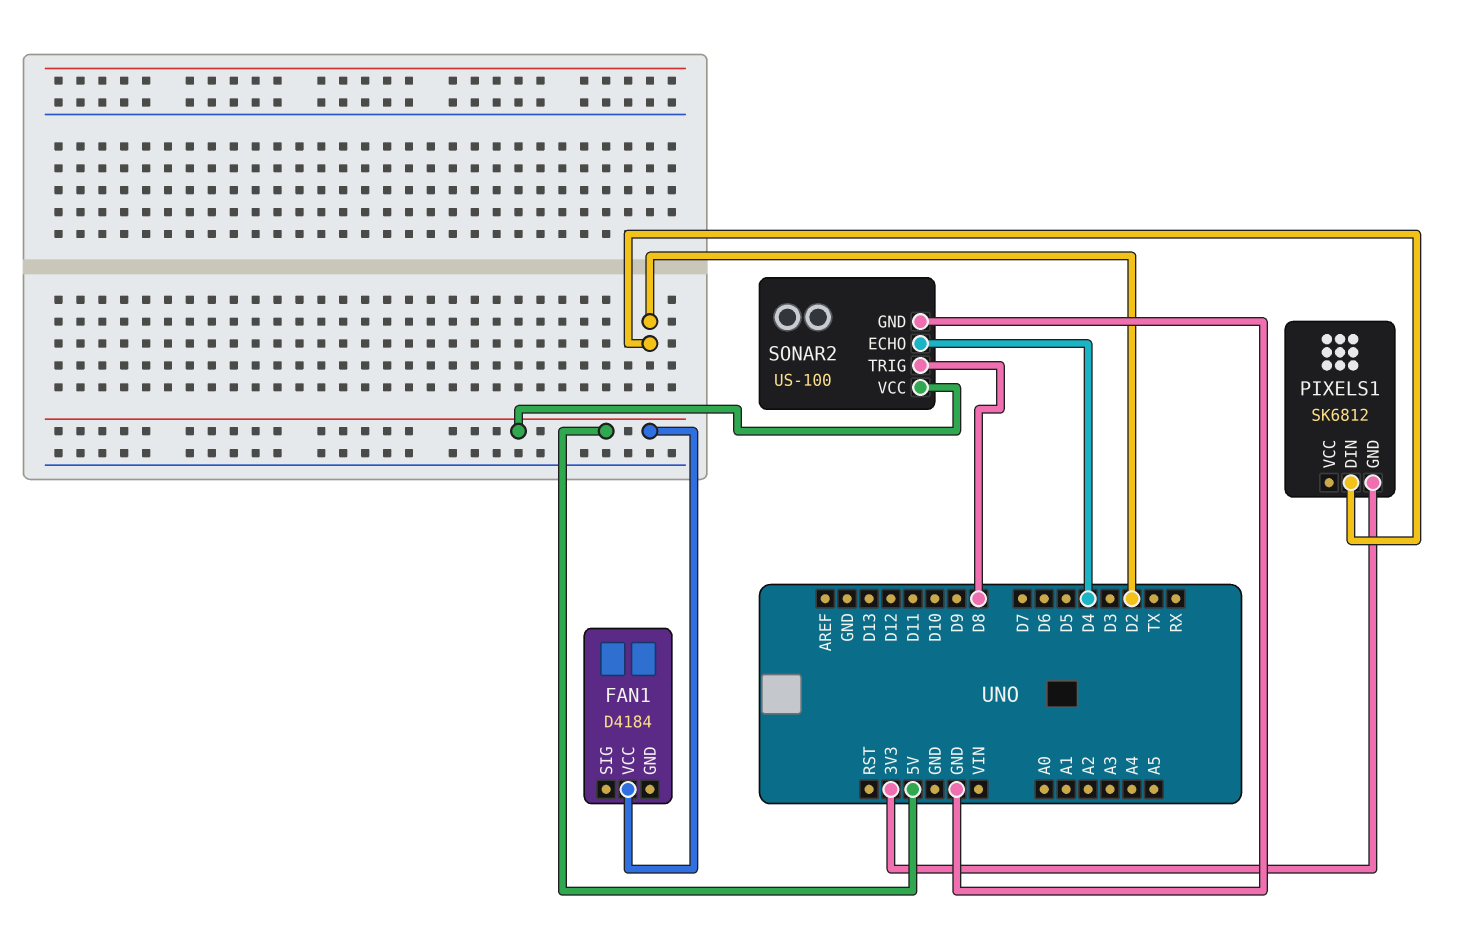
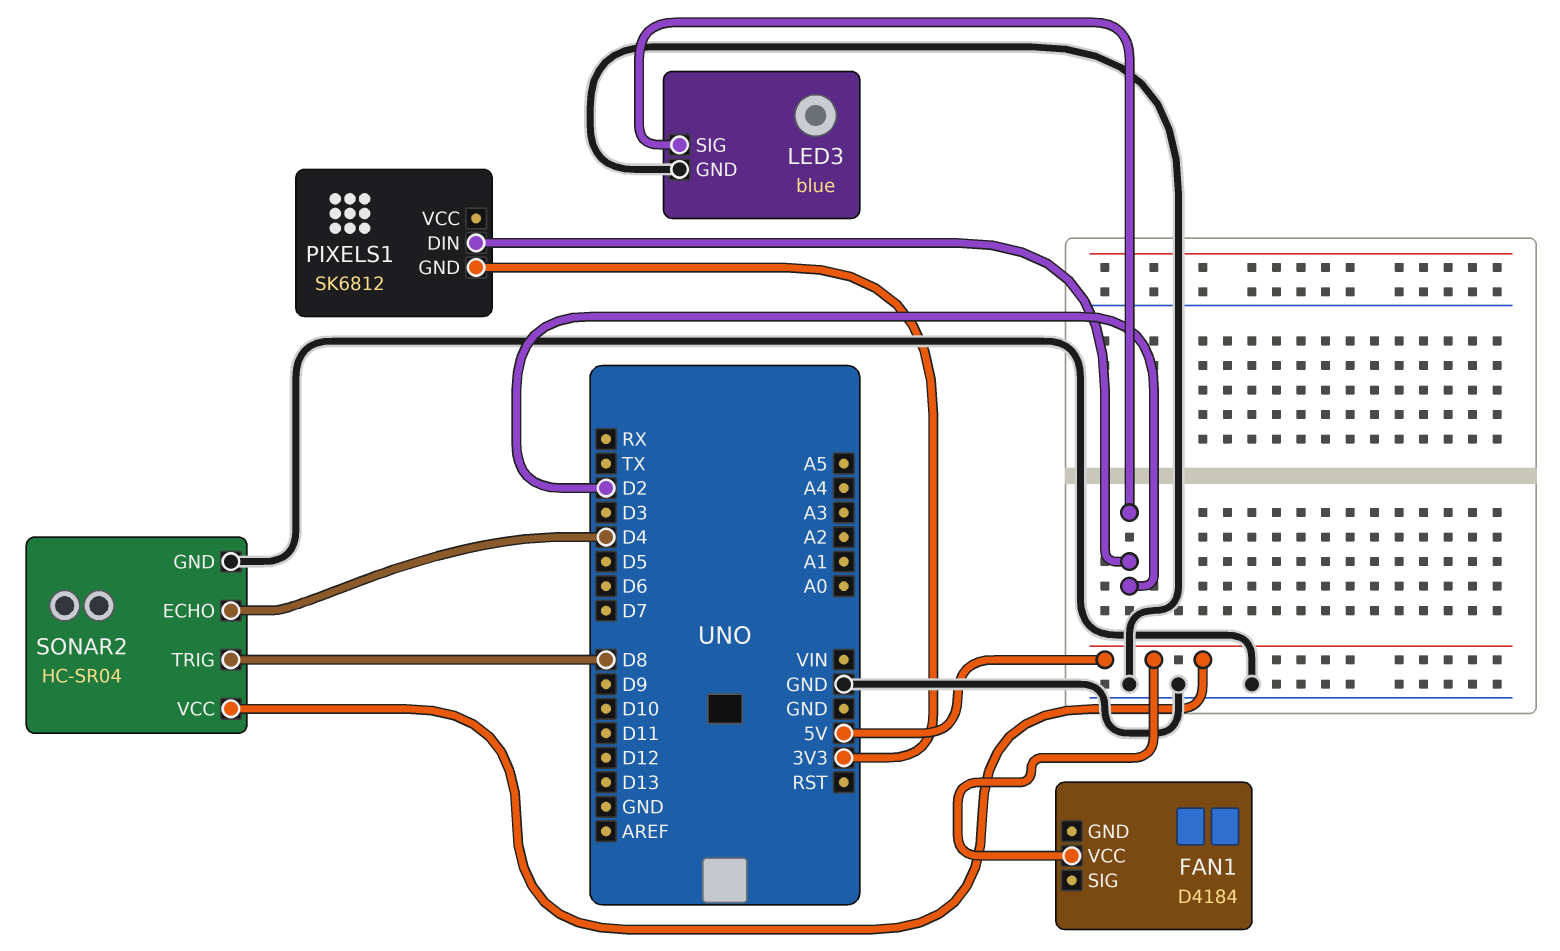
LED3: none -> blue
LED3 pin GND: none -> GND
LED3 pin SIG: none -> D2
SONAR2: US-100 -> HC-SR04

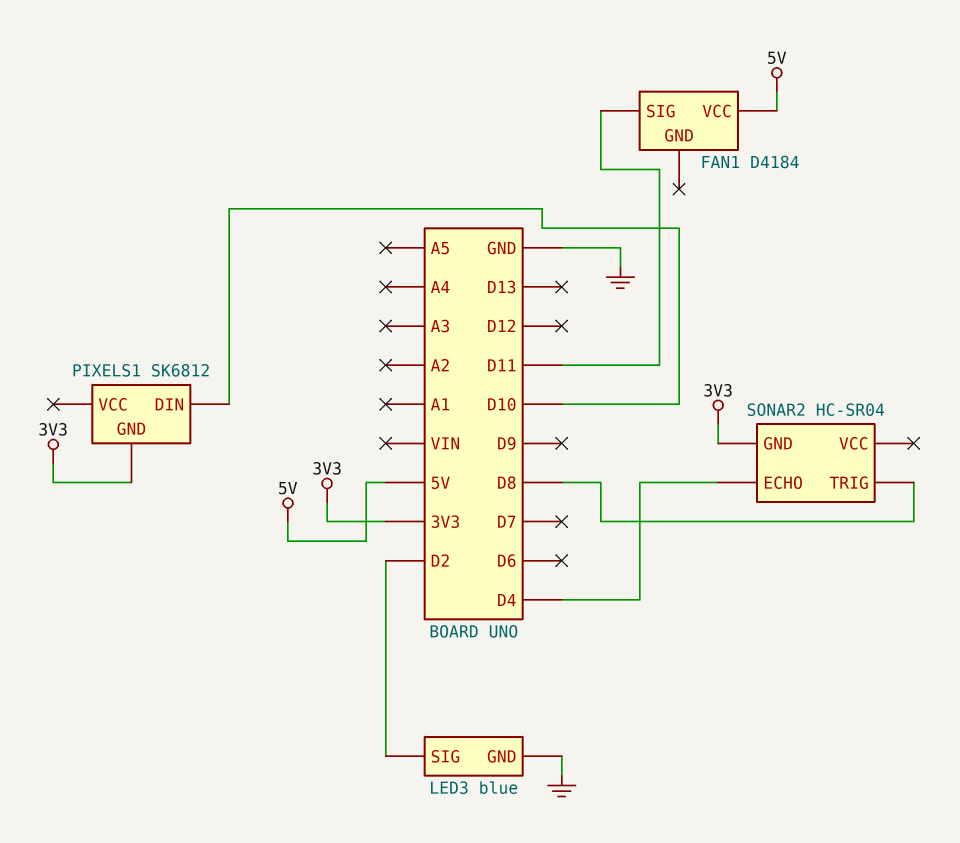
FAN1 pin SIG: none -> D11
PIXELS1 pin DIN: D2 -> D10
SONAR2 pin GND: GND -> 3V3
SONAR2 pin VCC: 5V -> none

